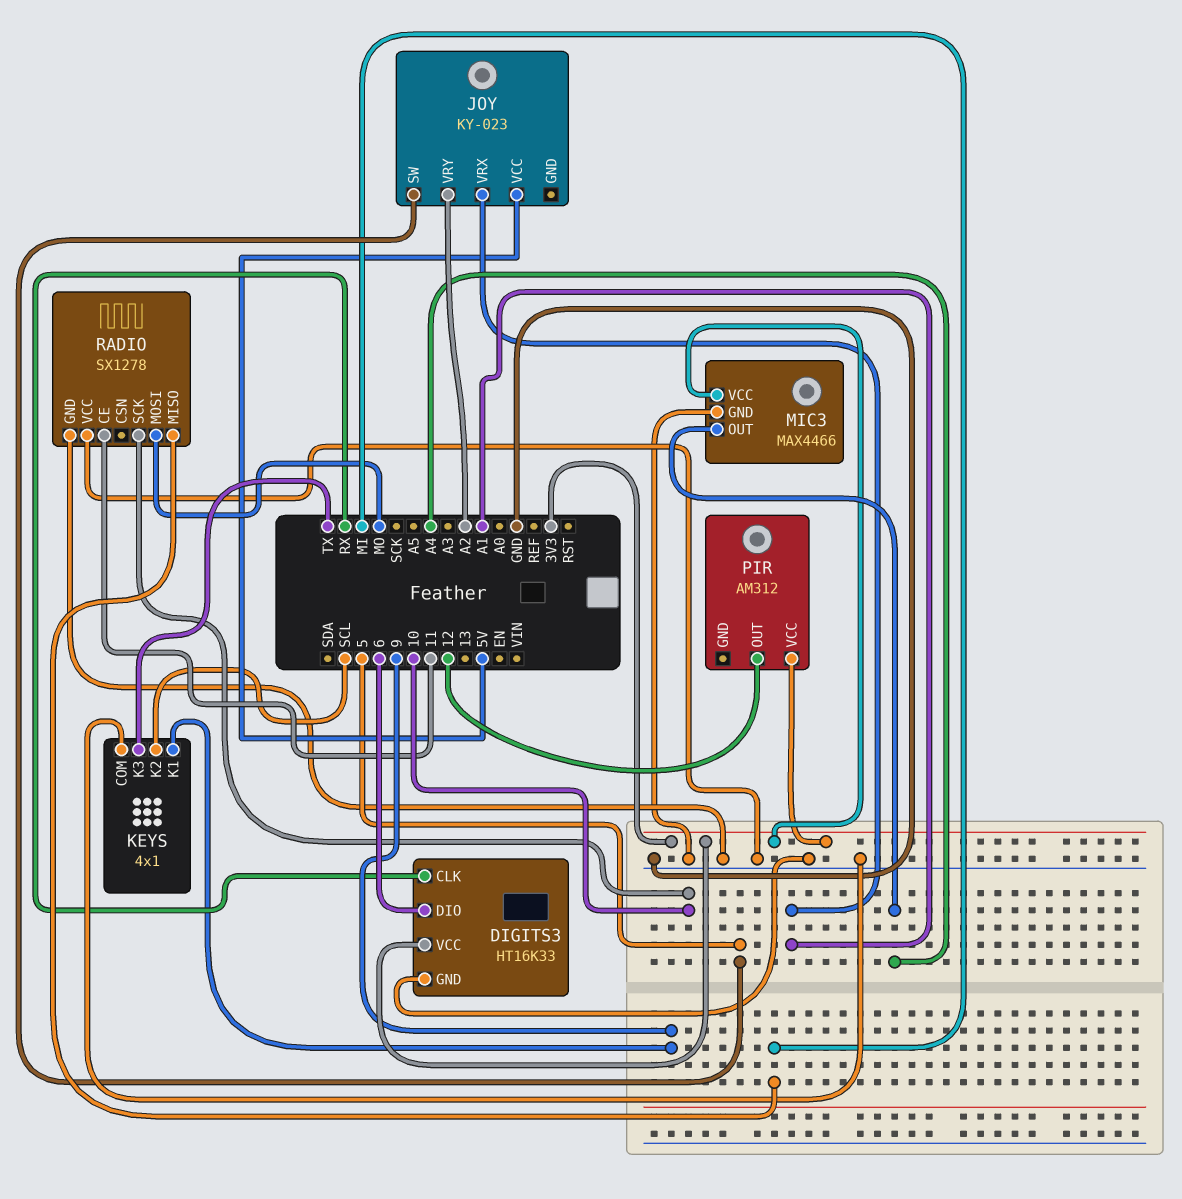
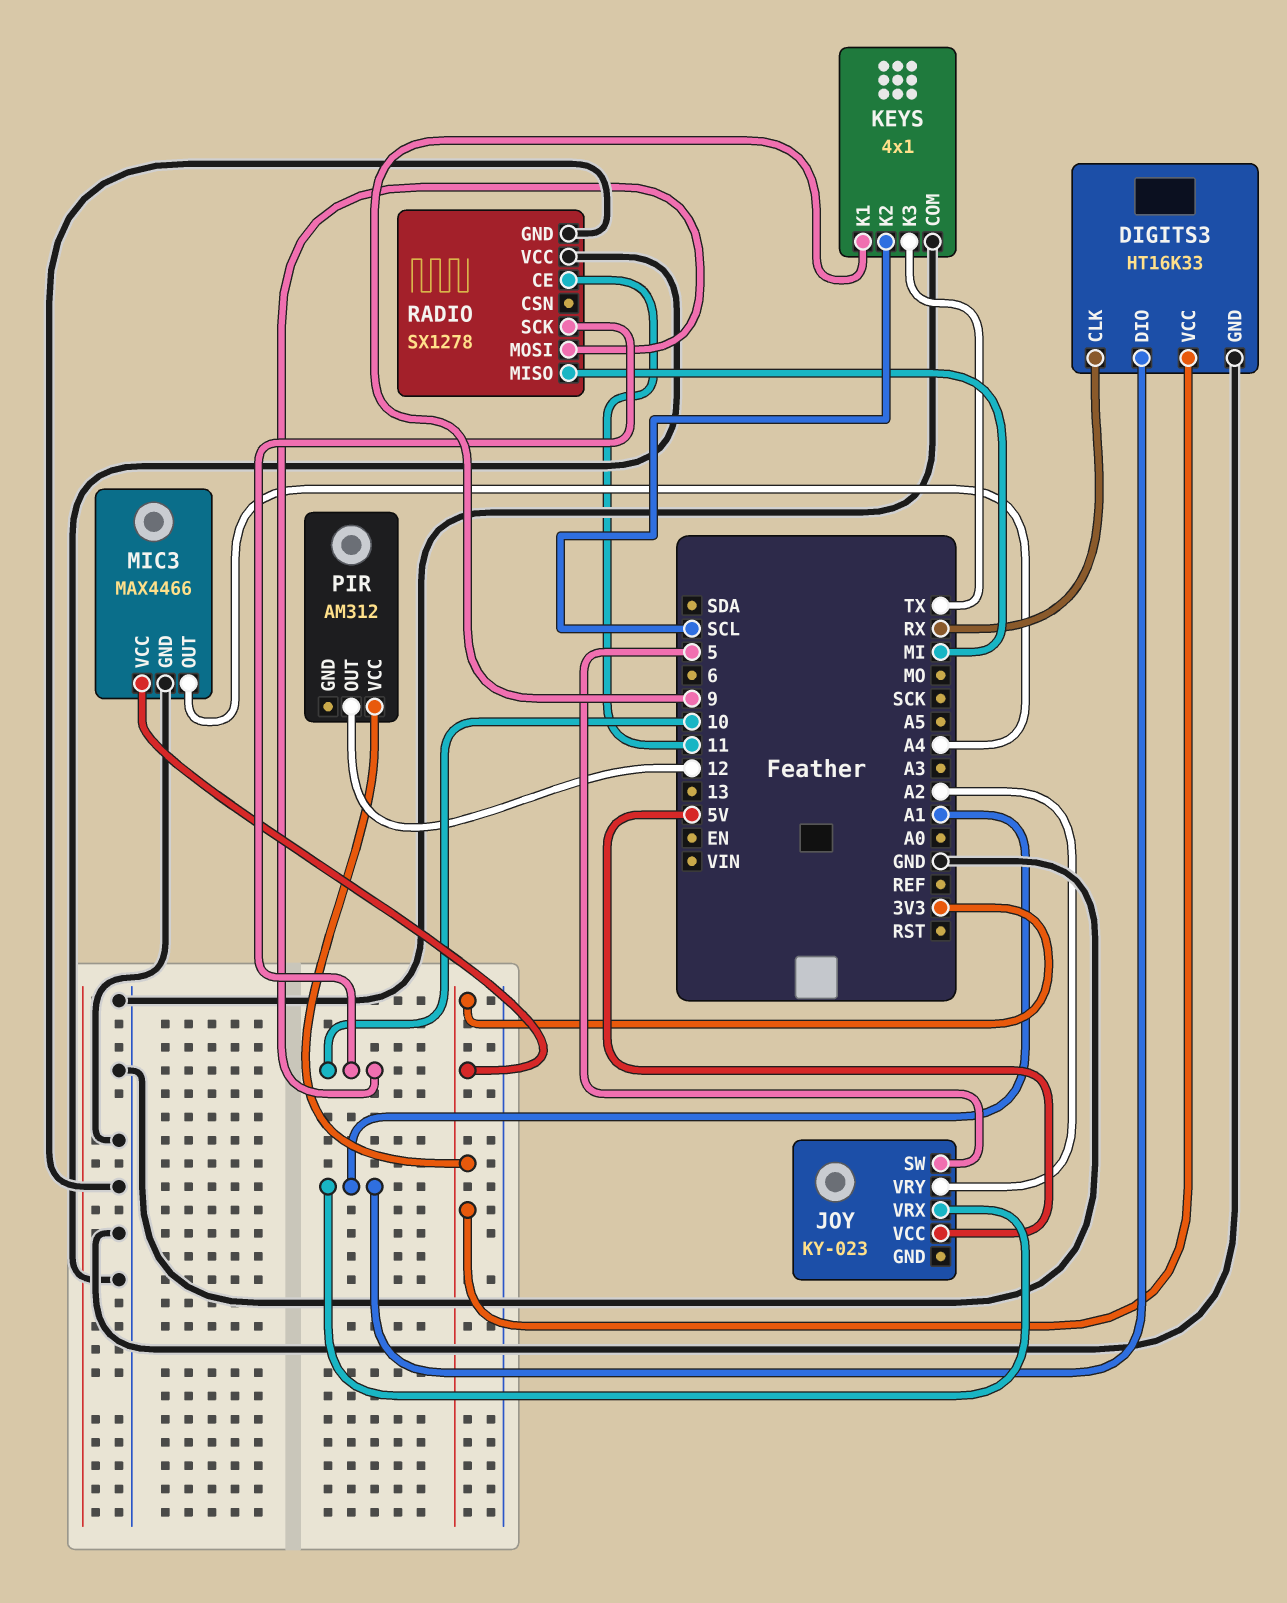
DIGITS3 pin DIO: 6 -> A1
RADIO pin MOSI: MO -> 10

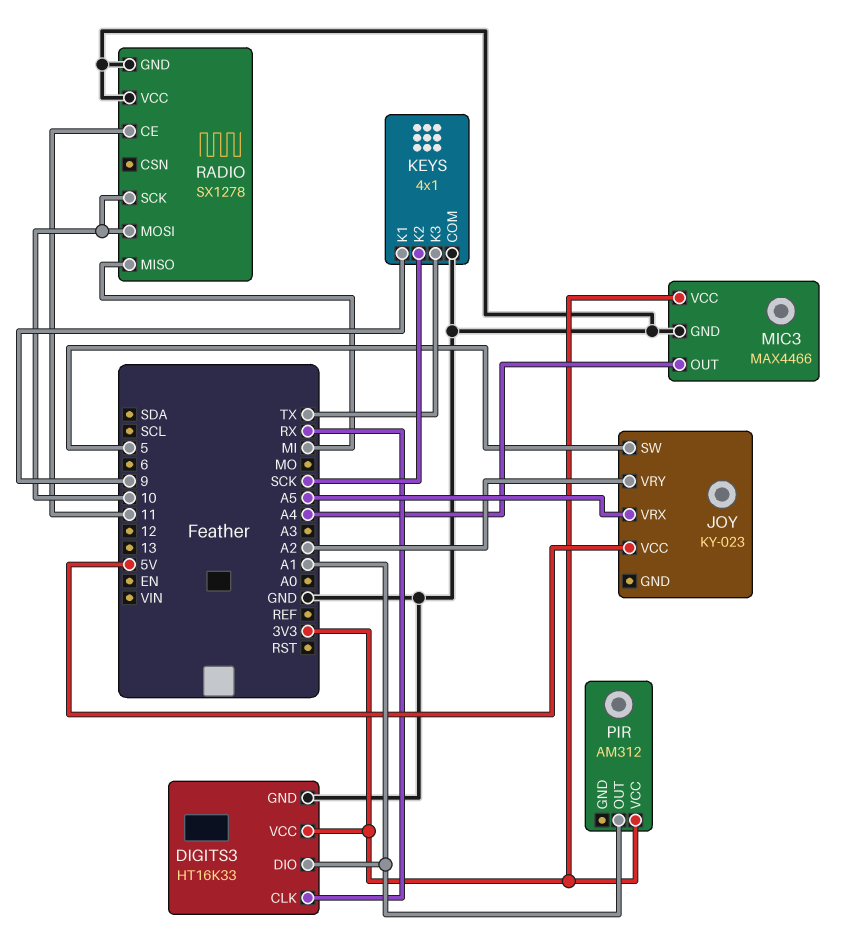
JOY pin VRX: A1 -> A5
KEYS pin K2: SCL -> SCK
PIR pin OUT: 12 -> A1

